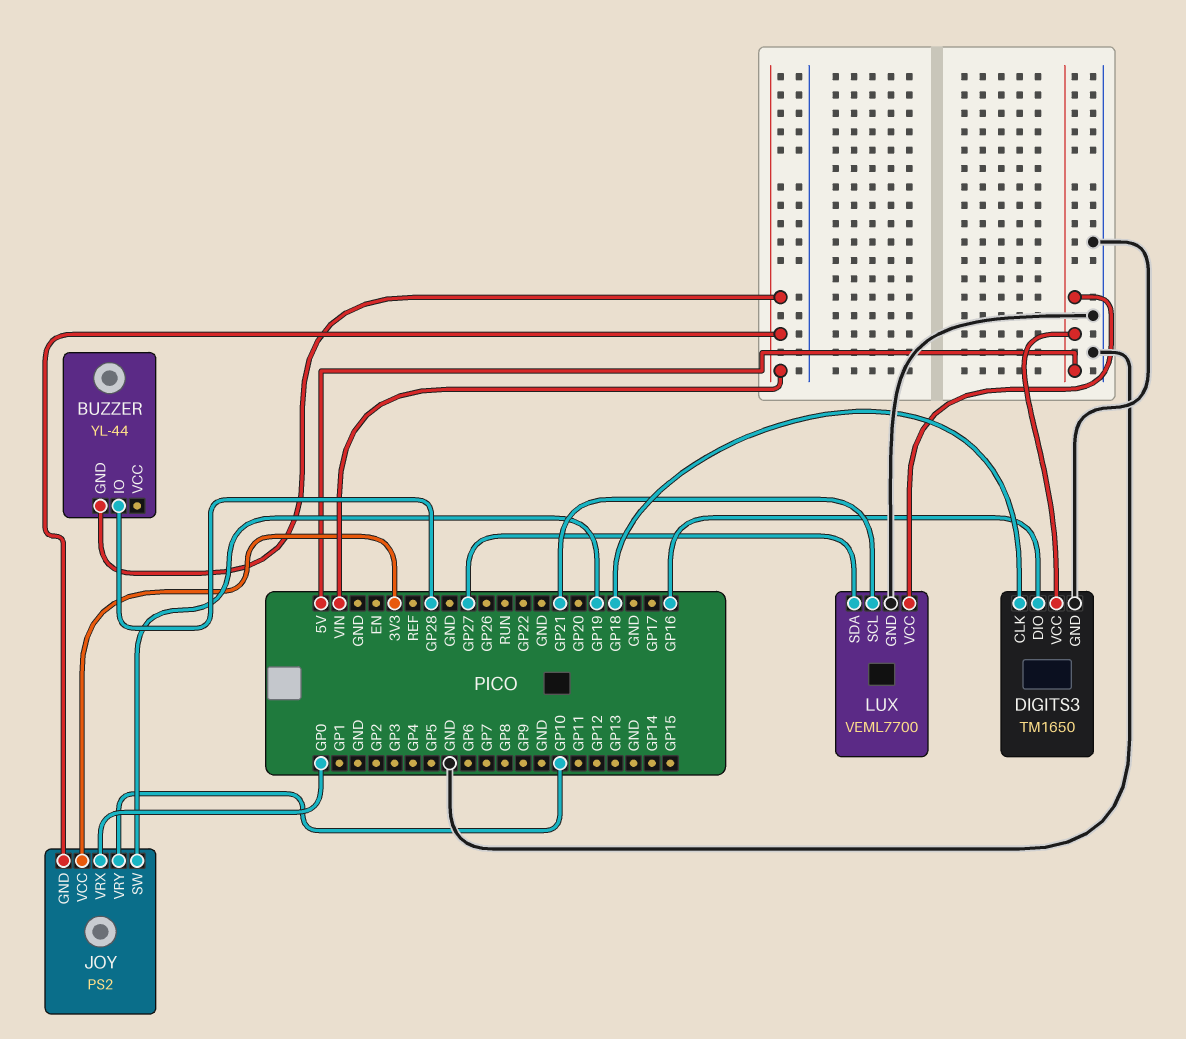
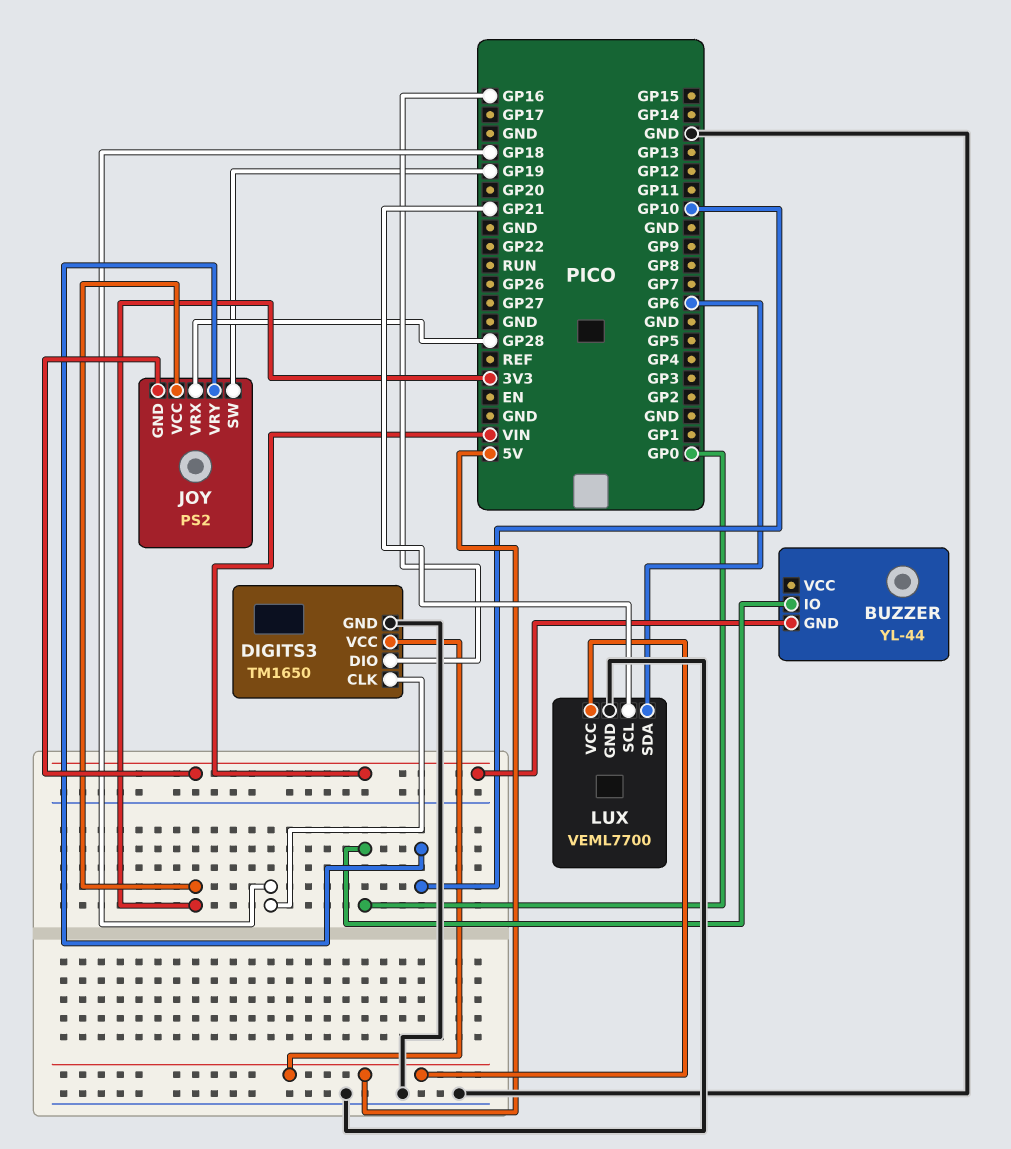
BUZZER pin IO: GP28 -> GP0
JOY pin VRX: GP0 -> GP28
LUX pin SDA: GP27 -> GP6

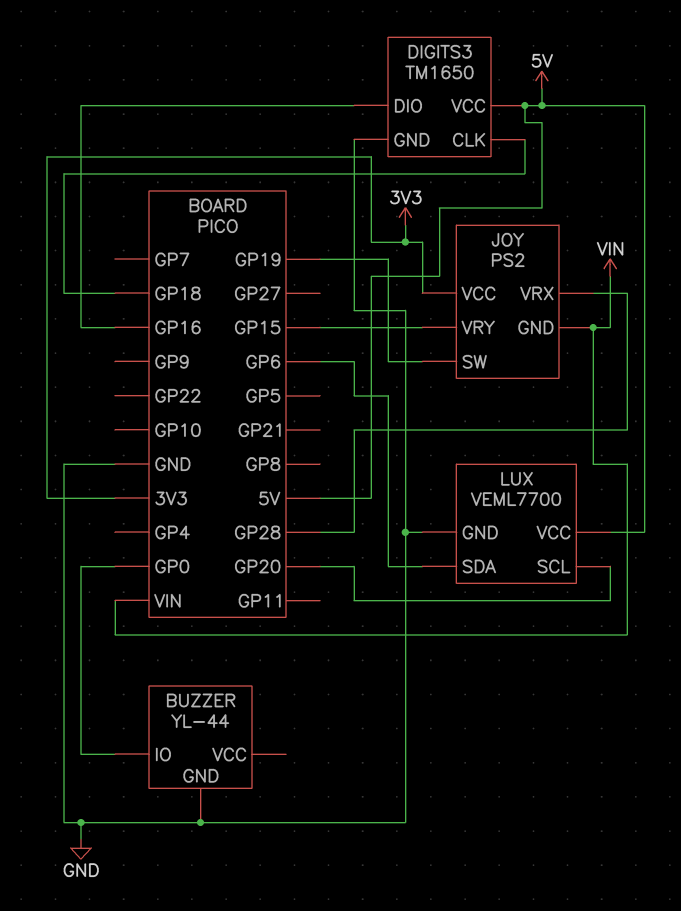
BUZZER pin GND: VIN -> GND
JOY pin VRY: GP10 -> GP15
LUX pin SCL: GP21 -> GP20

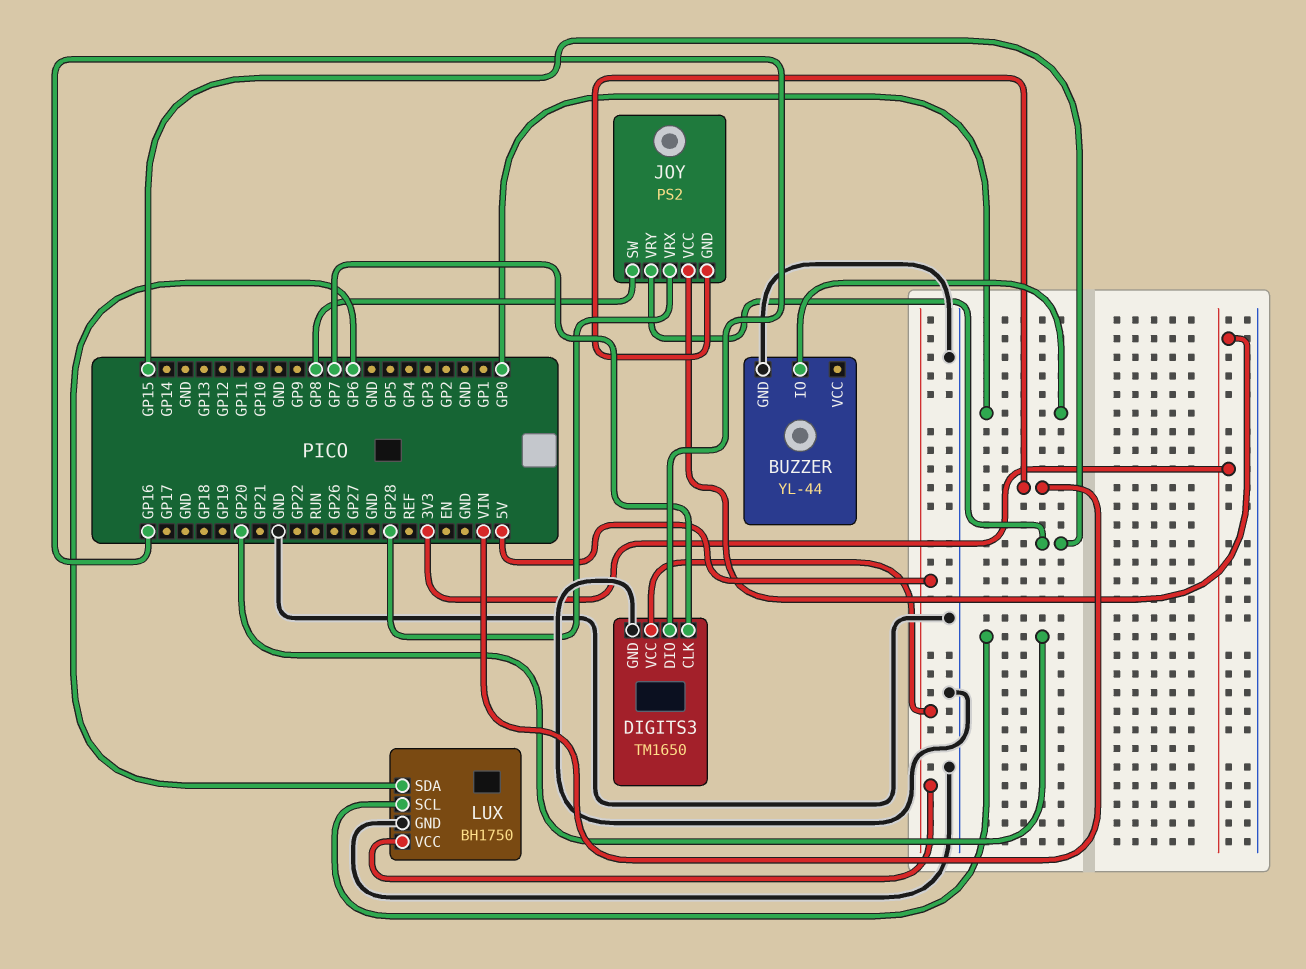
DIGITS3 pin CLK: GP18 -> GP7
JOY pin SW: GP19 -> GP8
LUX: VEML7700 -> BH1750

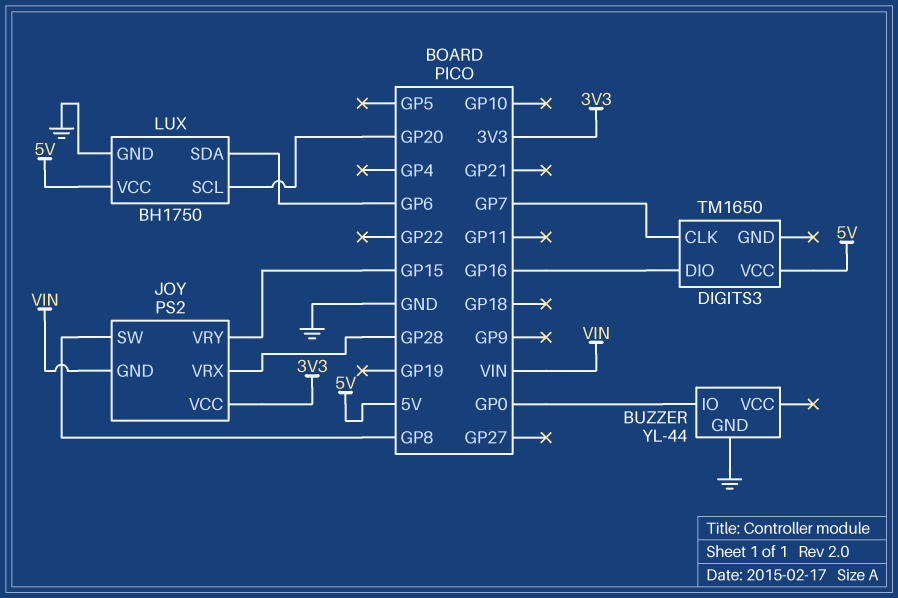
DIGITS3 pin GND: GND -> none

